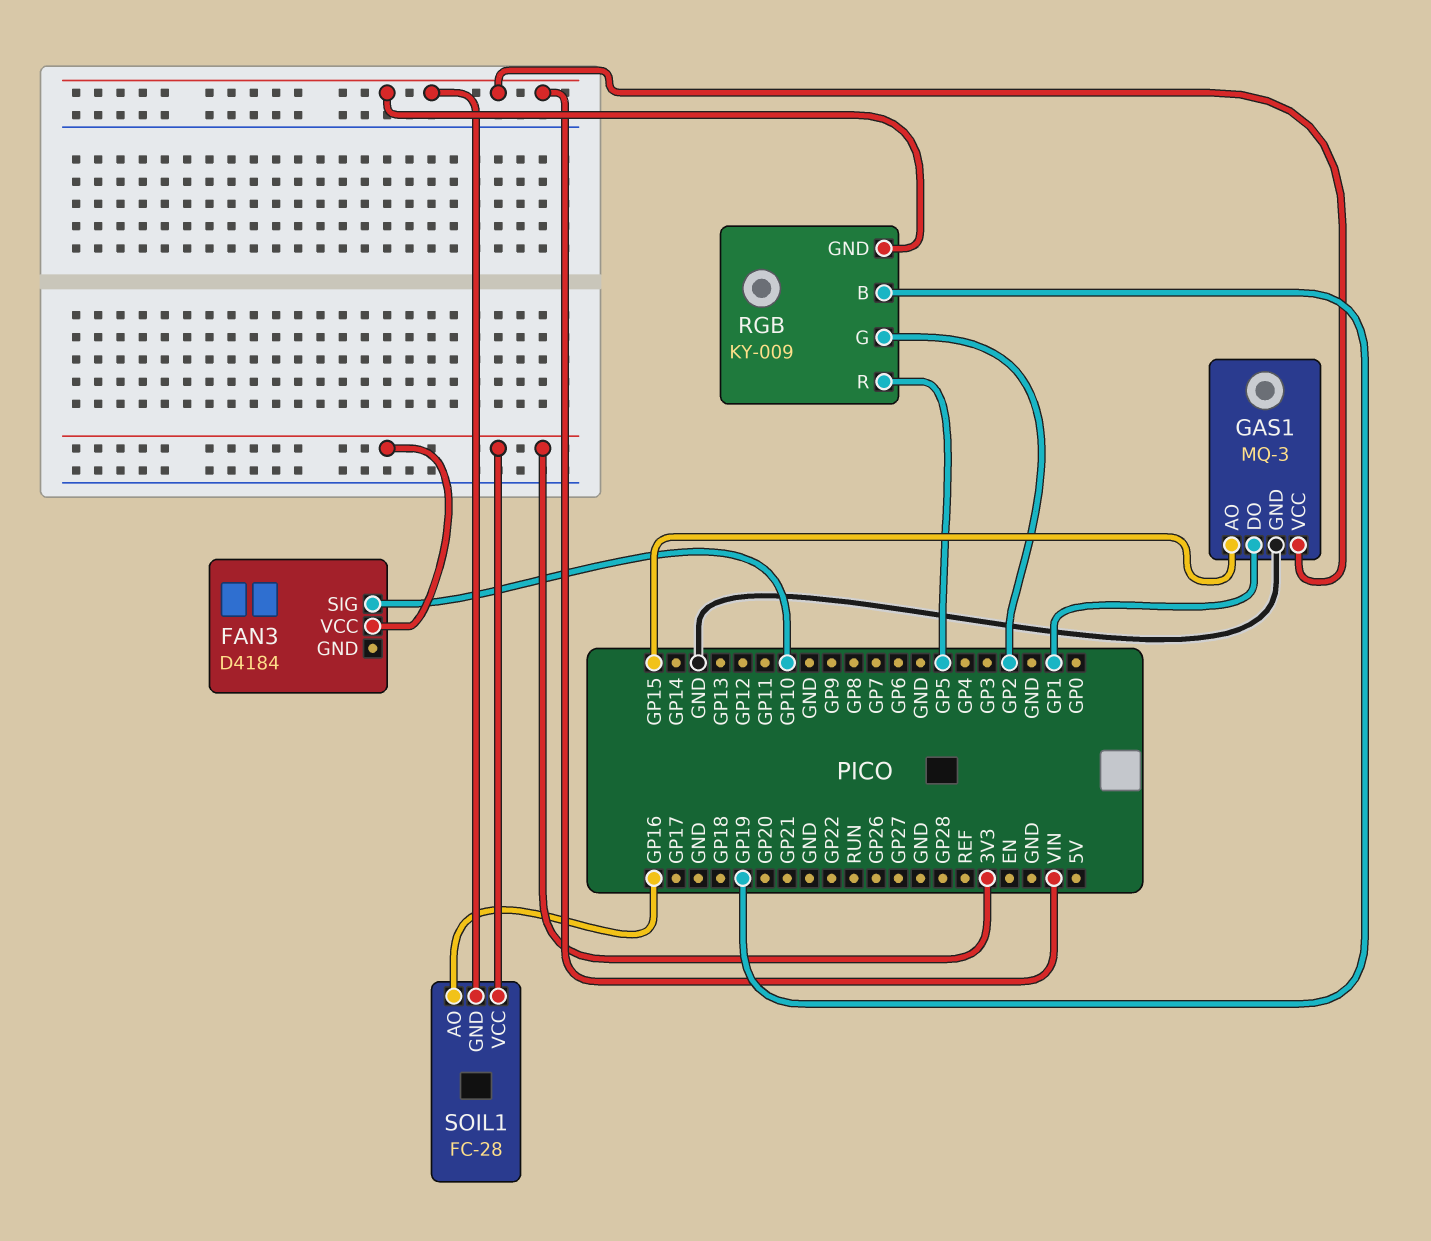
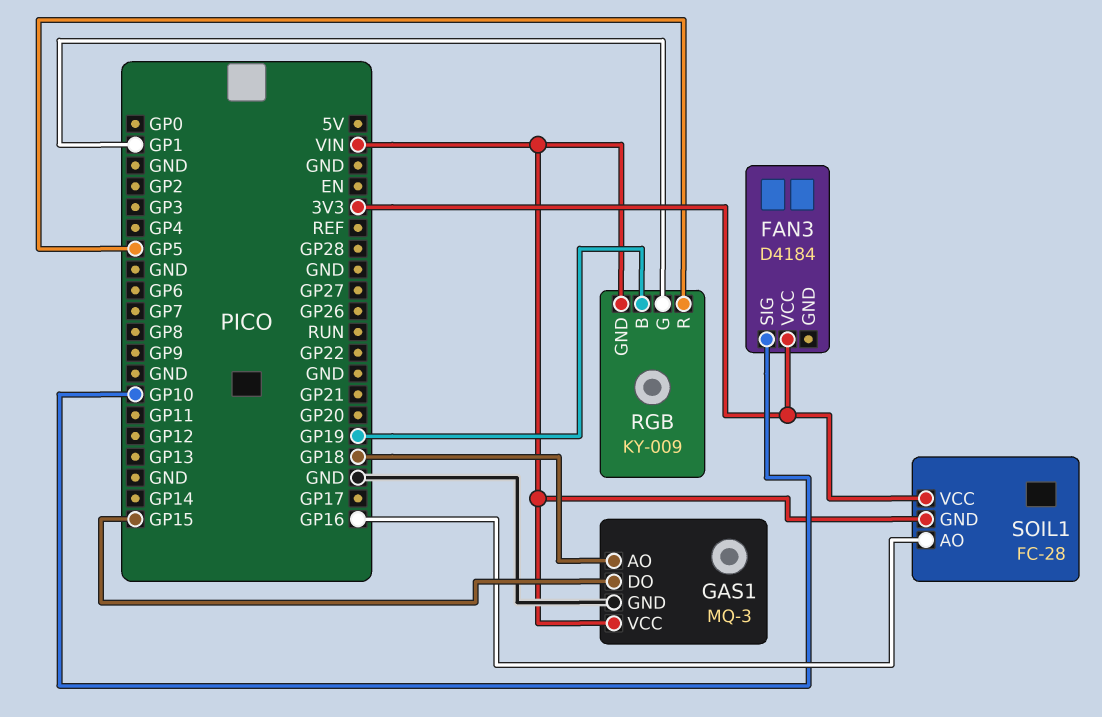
GAS1 pin AO: GP15 -> GP18
GAS1 pin DO: GP1 -> GP15
RGB pin G: GP2 -> GP1

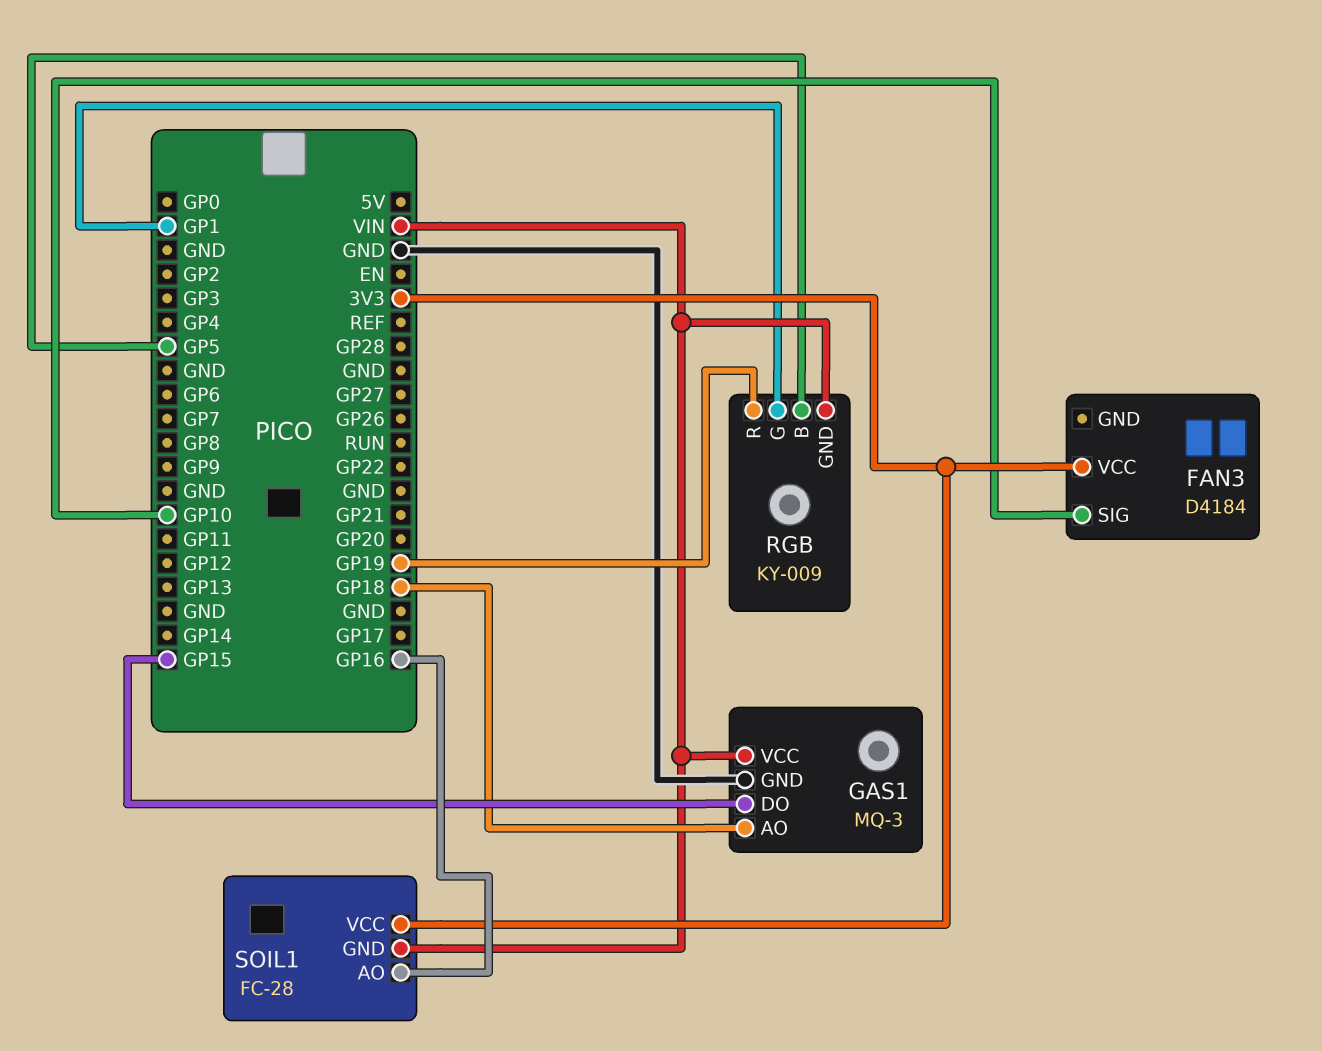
RGB pin B: GP19 -> GP5
RGB pin R: GP5 -> GP19

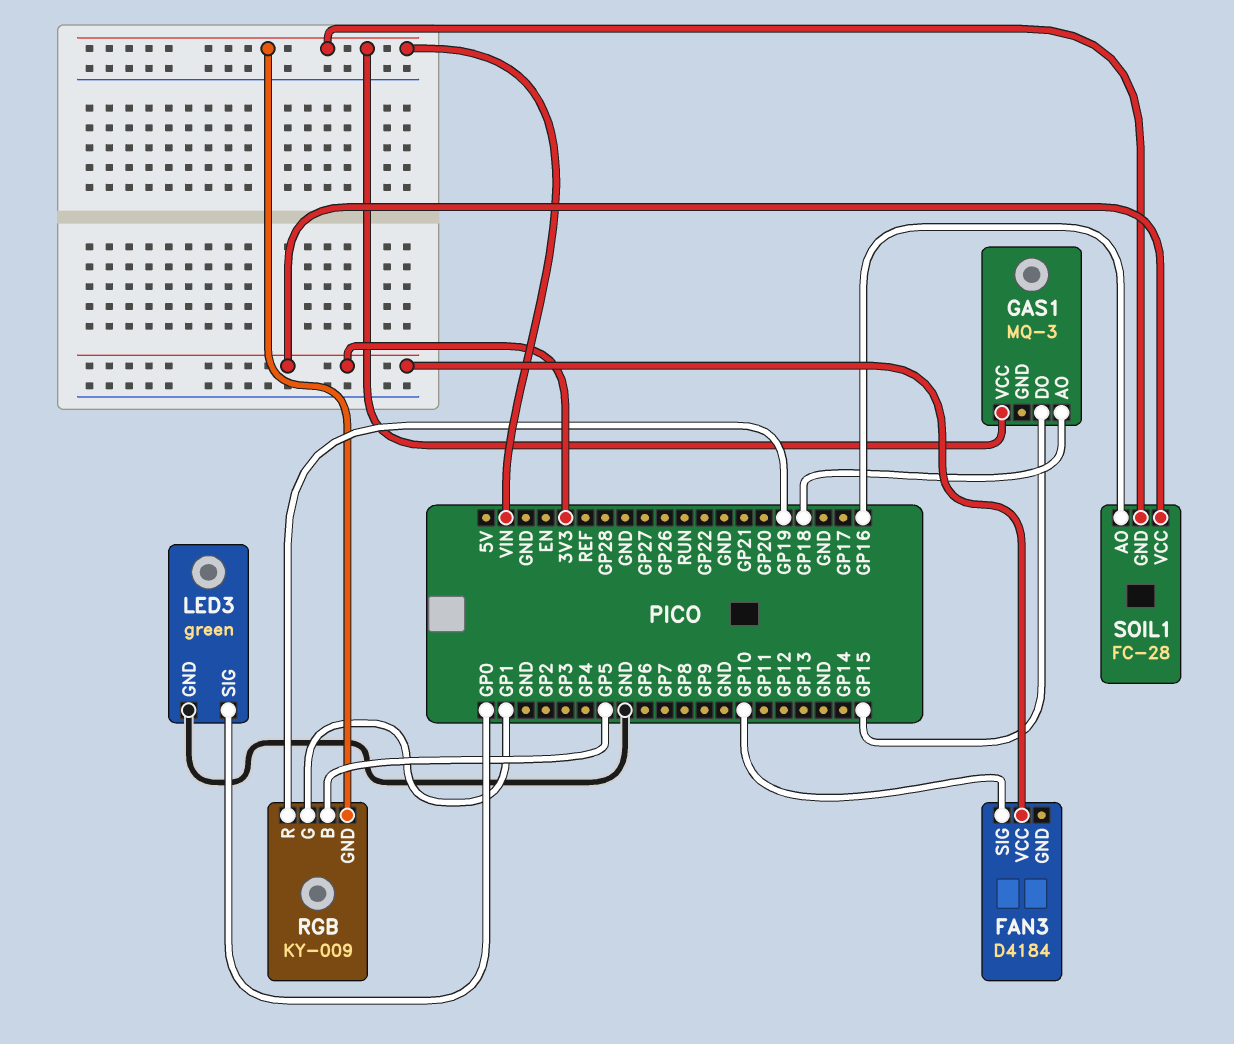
GAS1 pin GND: GND -> none
LED3: none -> green
LED3 pin GND: none -> GND
LED3 pin SIG: none -> GP0

